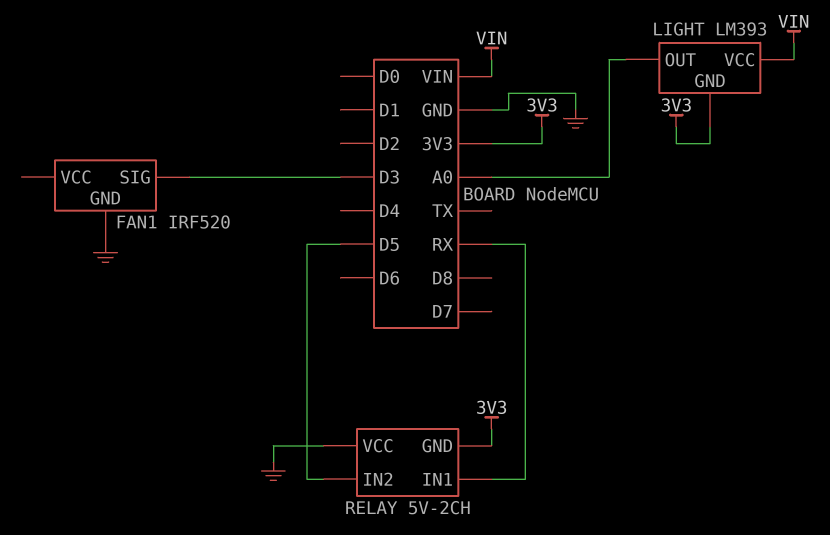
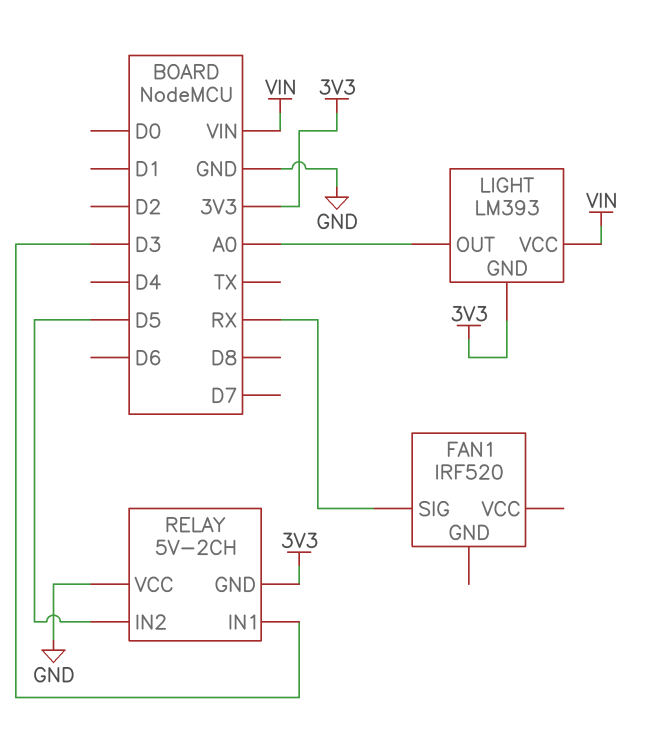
FAN1 pin GND: GND -> none
FAN1 pin SIG: D3 -> RX
RELAY pin IN1: RX -> D3

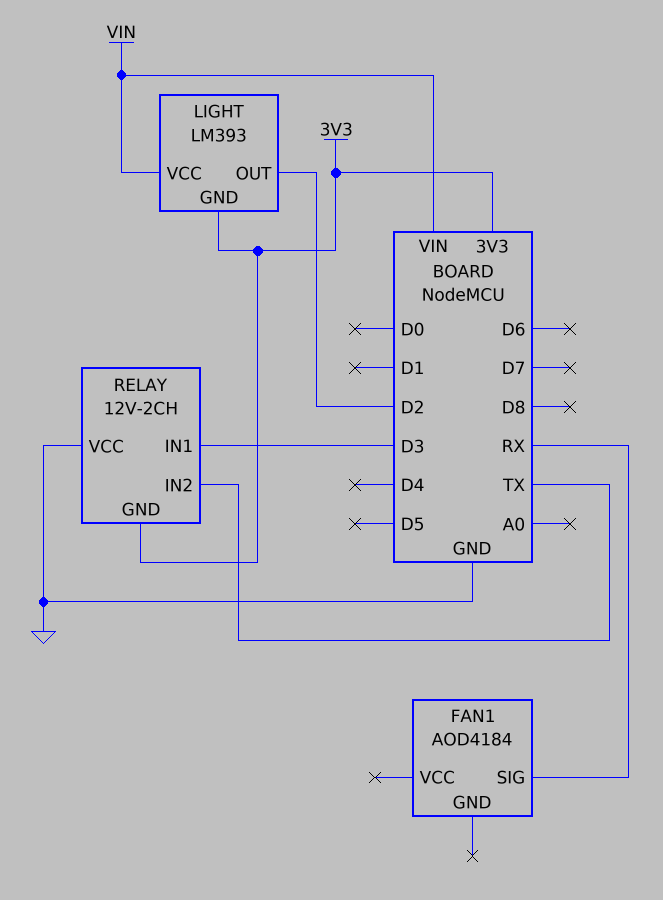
FAN1: IRF520 -> AOD4184
LIGHT pin OUT: A0 -> D2
RELAY: 5V-2CH -> 12V-2CH
RELAY pin IN2: D5 -> TX

